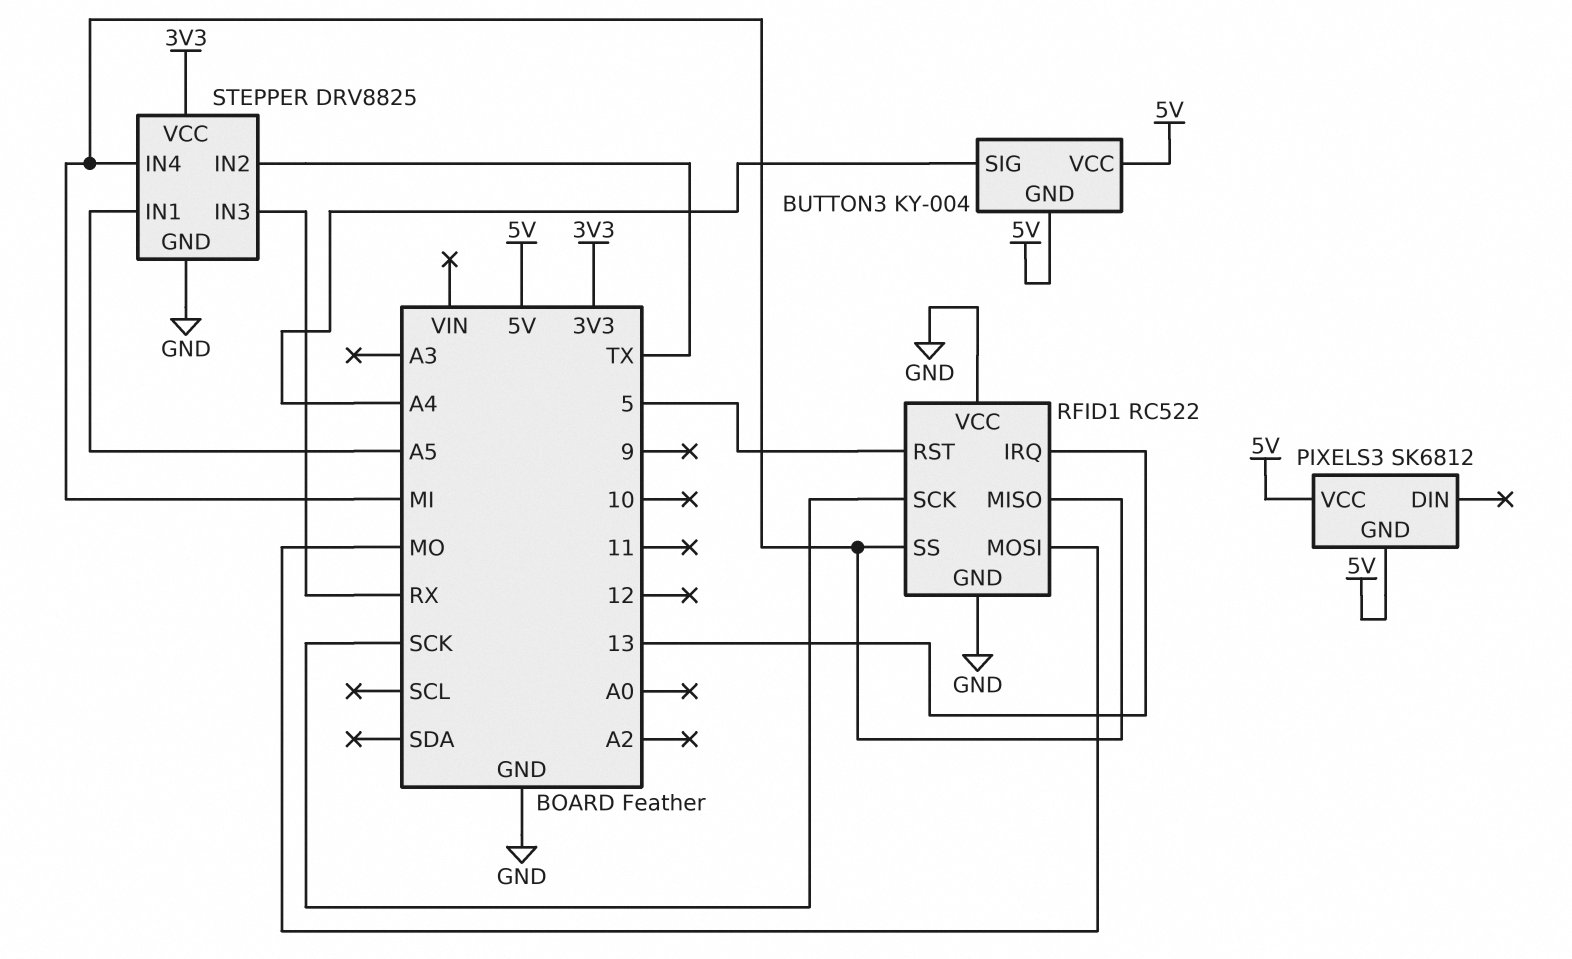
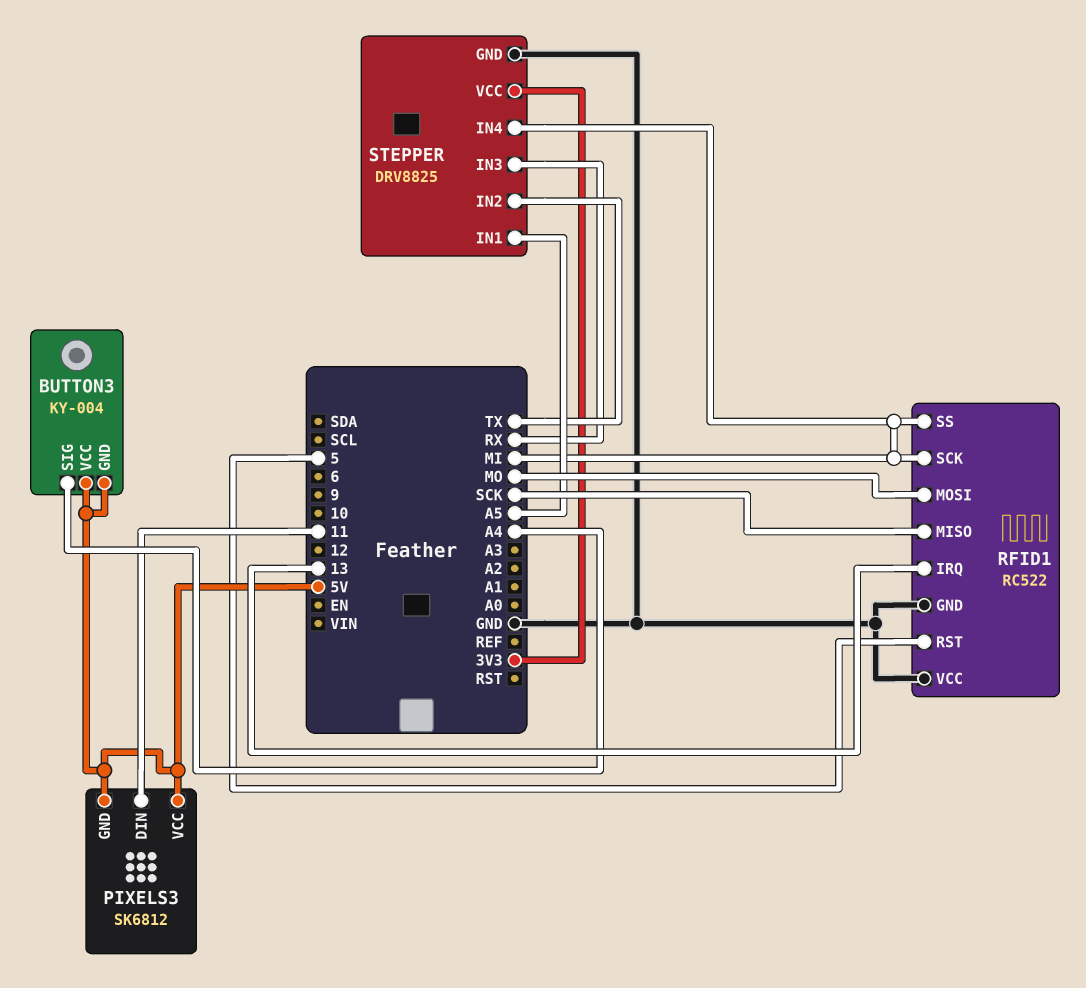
PIXELS3 pin DIN: none -> 11
RFID1 pin MISO: MI -> SCK
RFID1 pin SCK: SCK -> MI

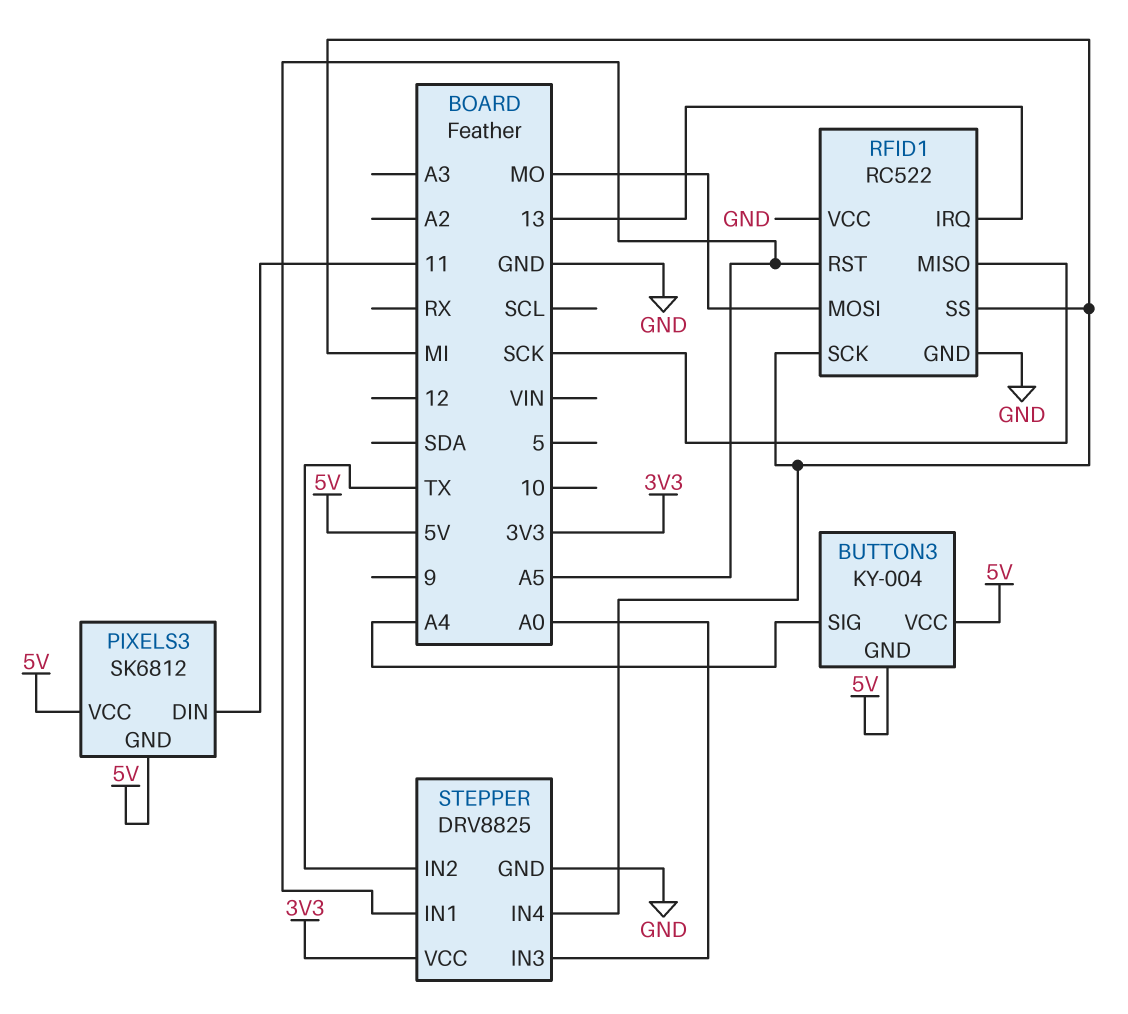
RFID1 pin RST: 5 -> A5
STEPPER pin IN3: RX -> A0

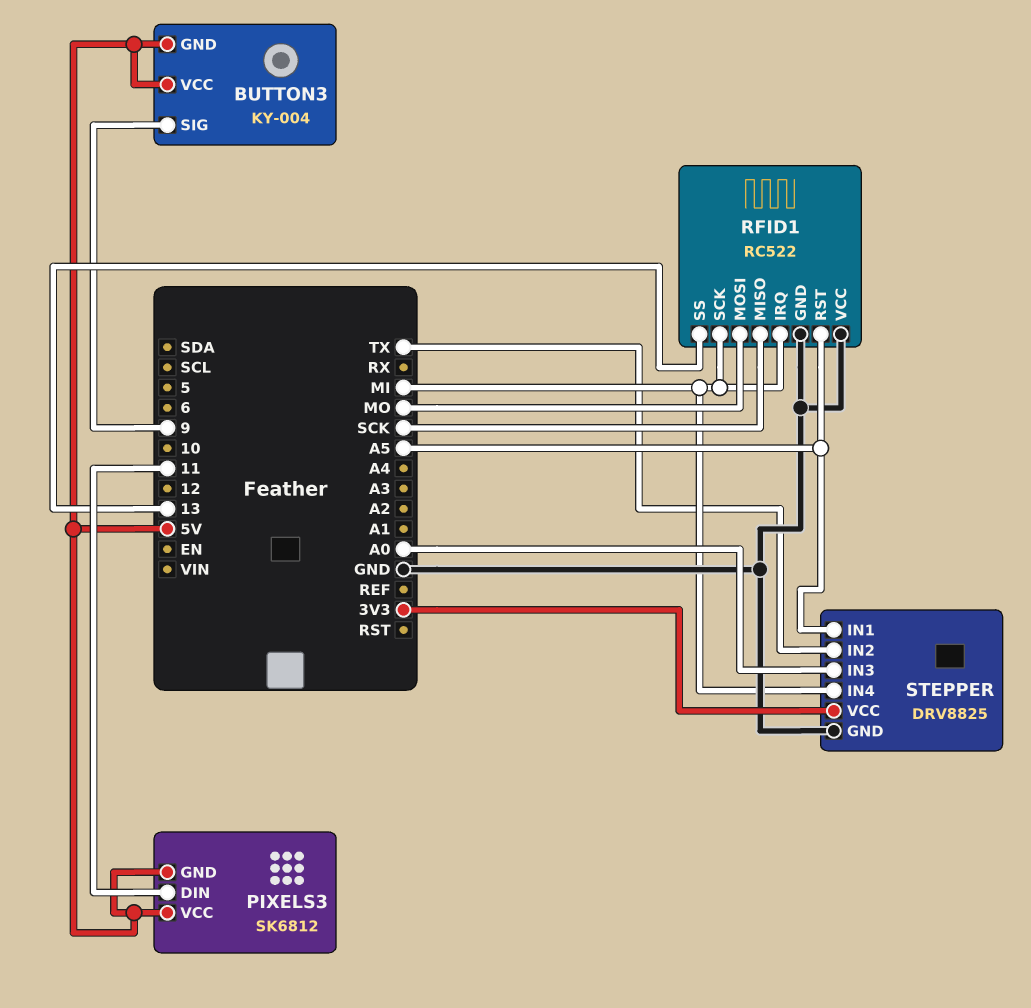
BUTTON3 pin SIG: A4 -> 9
RFID1 pin IRQ: 13 -> MI
RFID1 pin SS: MI -> 13

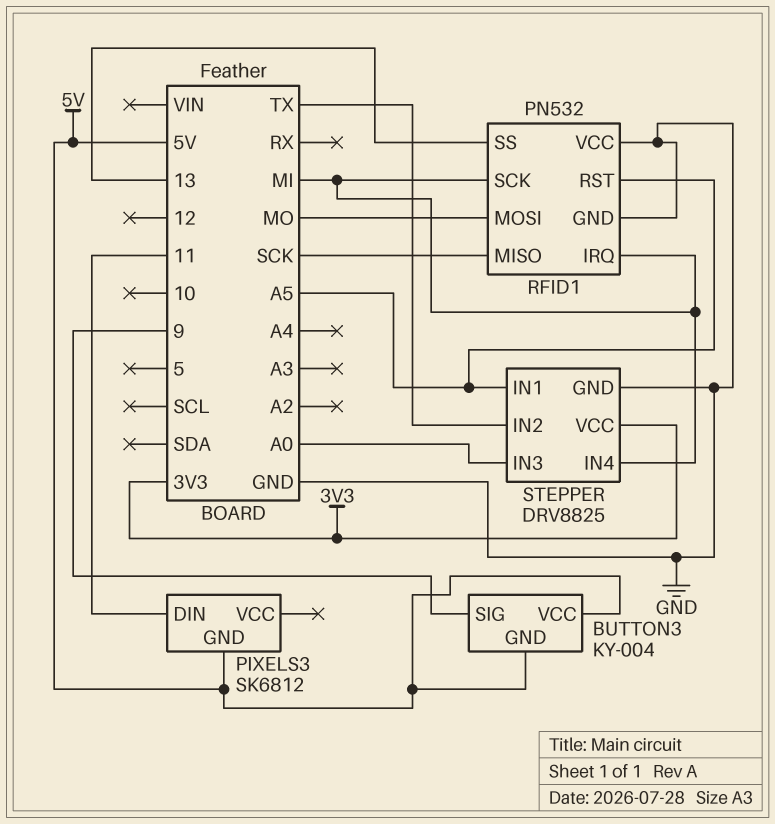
PIXELS3 pin VCC: 5V -> none
RFID1: RC522 -> PN532

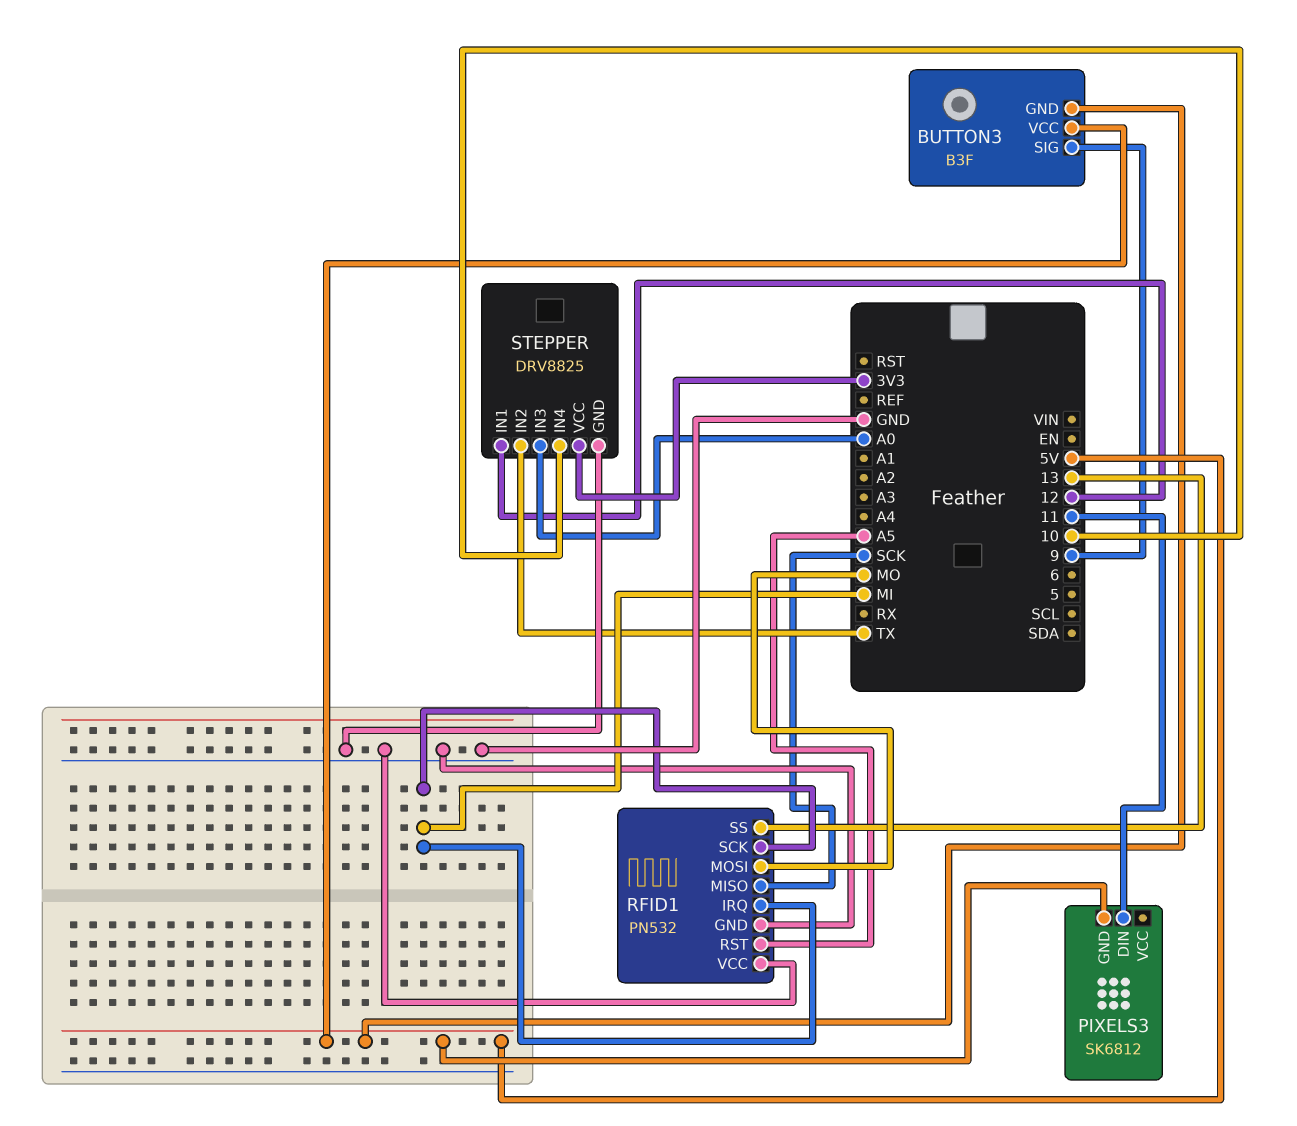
BUTTON3: KY-004 -> B3F
STEPPER pin IN1: A5 -> 12
STEPPER pin IN4: MI -> 10

